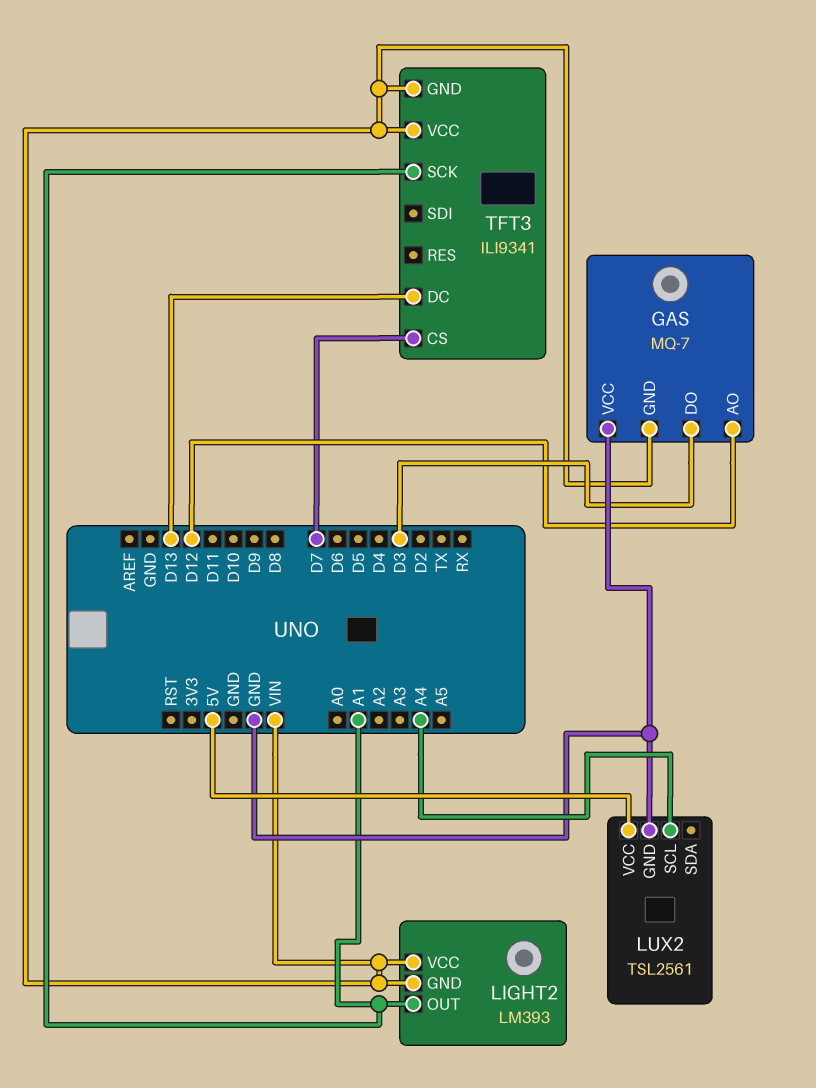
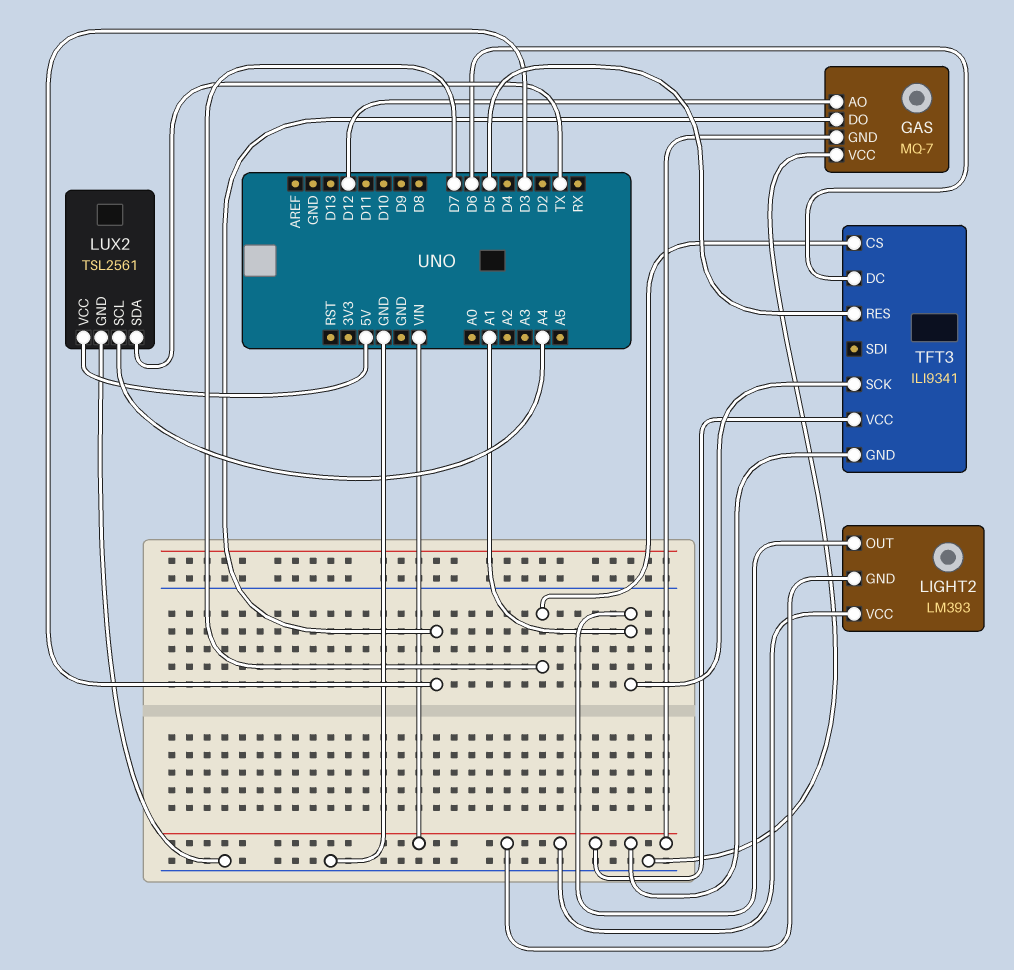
LUX2 pin SDA: none -> TX
TFT3 pin DC: D13 -> D6
TFT3 pin RES: none -> D5

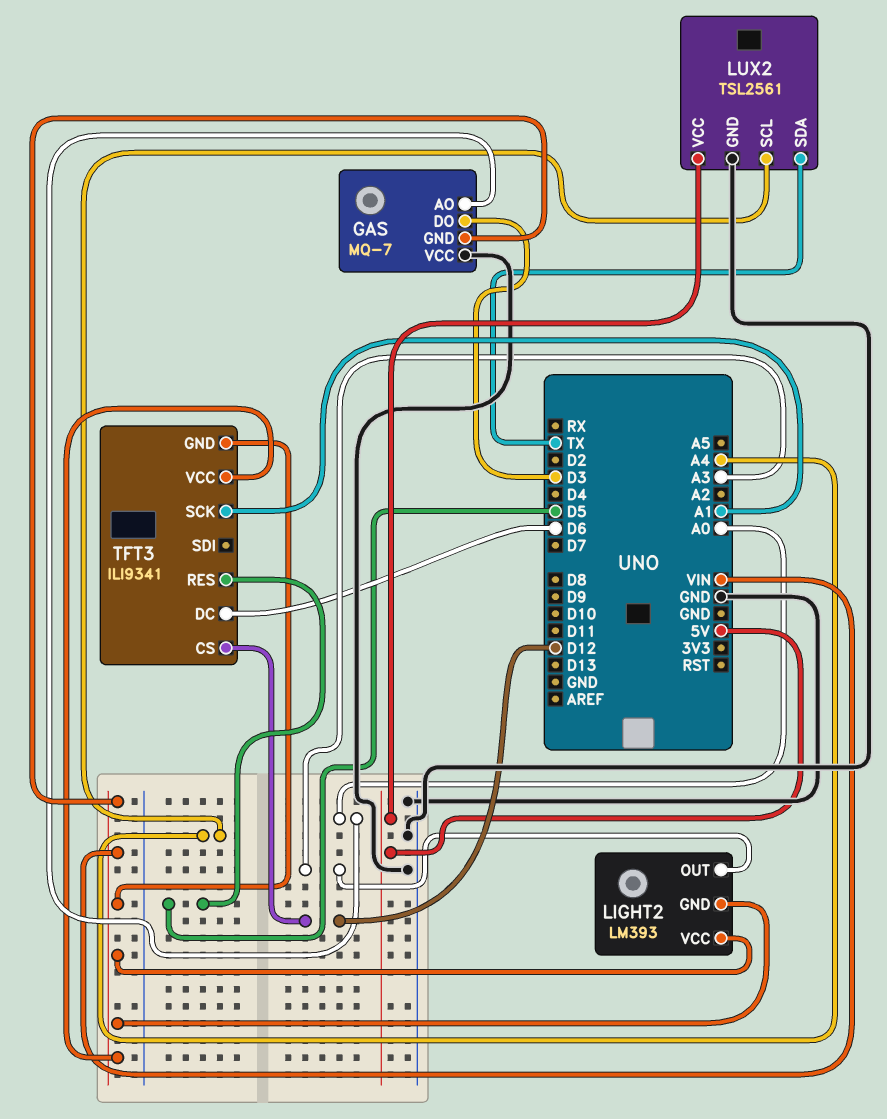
GAS pin AO: D12 -> A0
LIGHT2 pin OUT: A1 -> A3
TFT3 pin CS: D7 -> D12

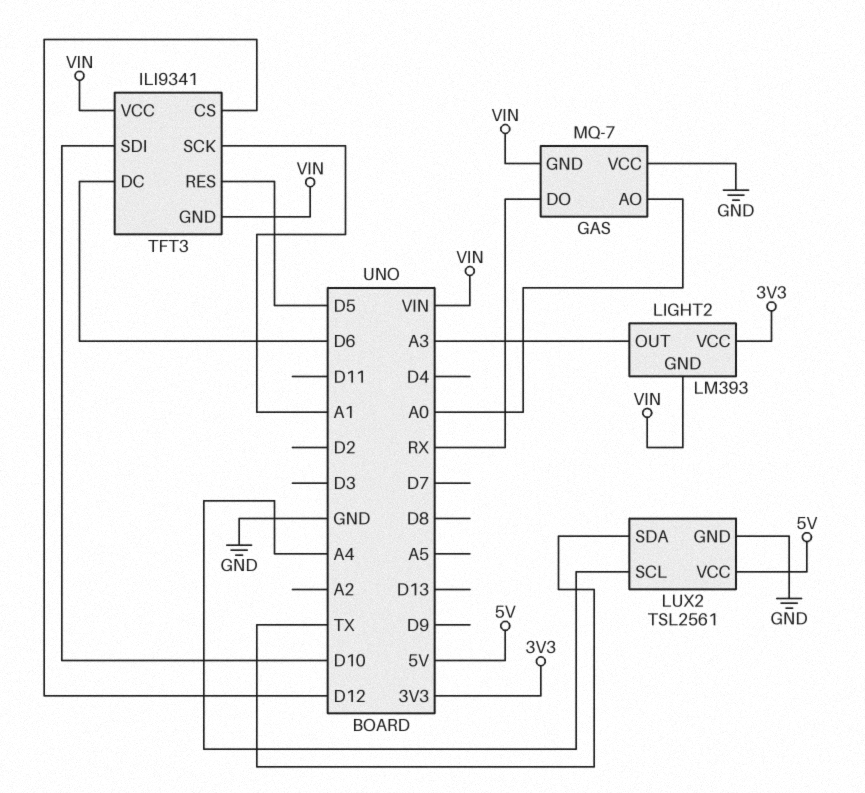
GAS pin DO: D3 -> RX
LIGHT2 pin VCC: VIN -> 3V3
TFT3 pin SDI: none -> D10

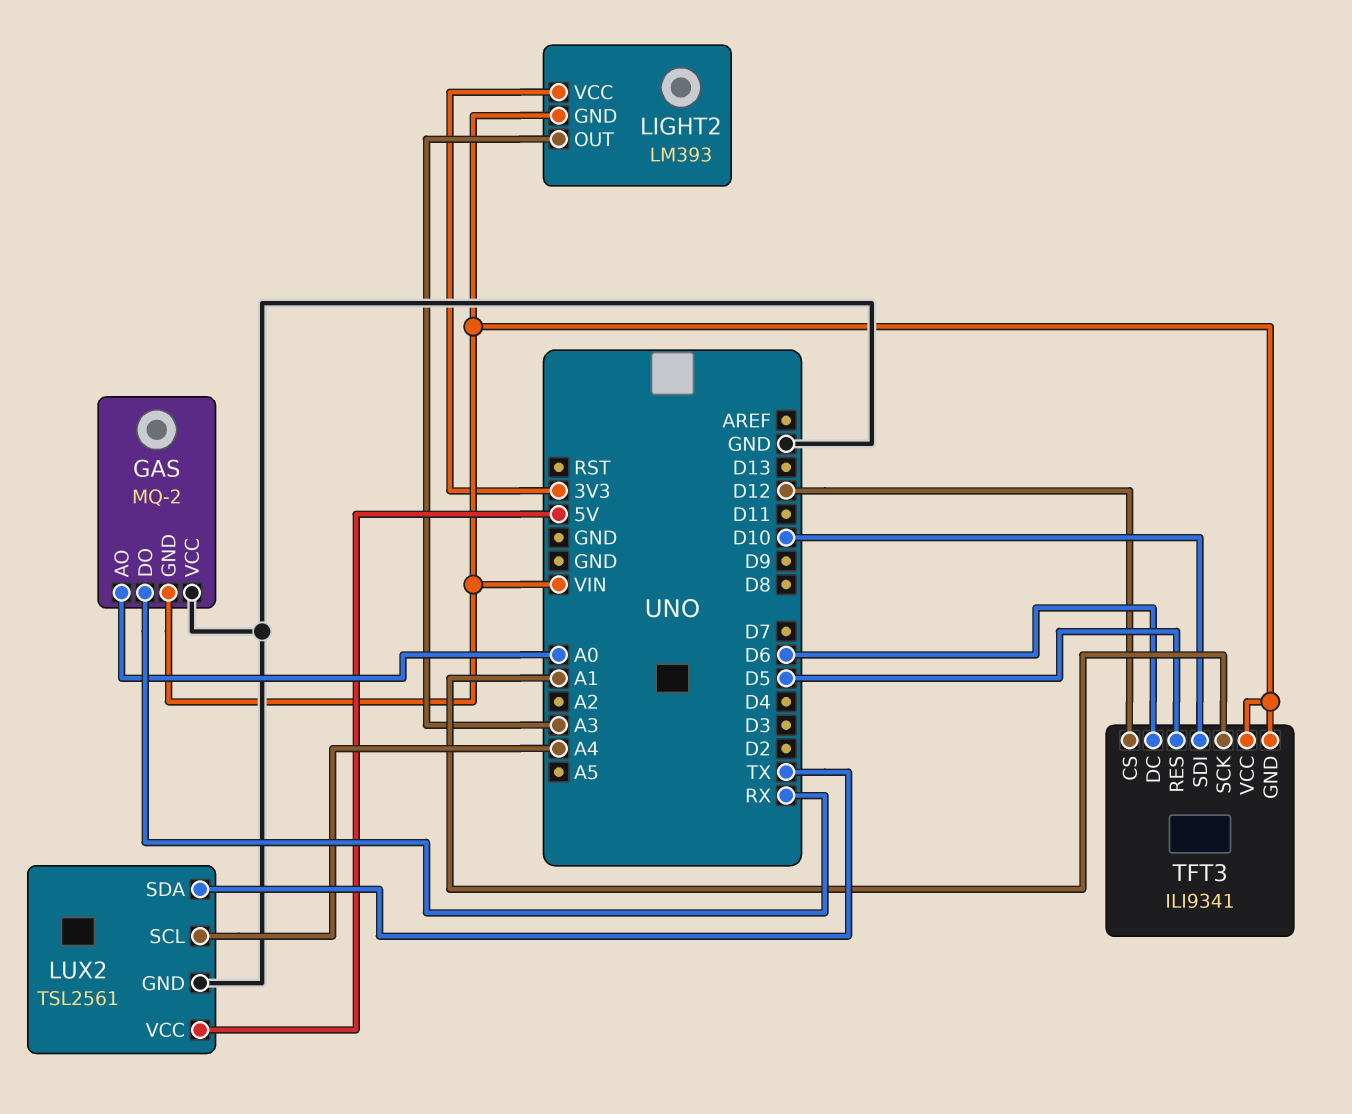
GAS: MQ-7 -> MQ-2

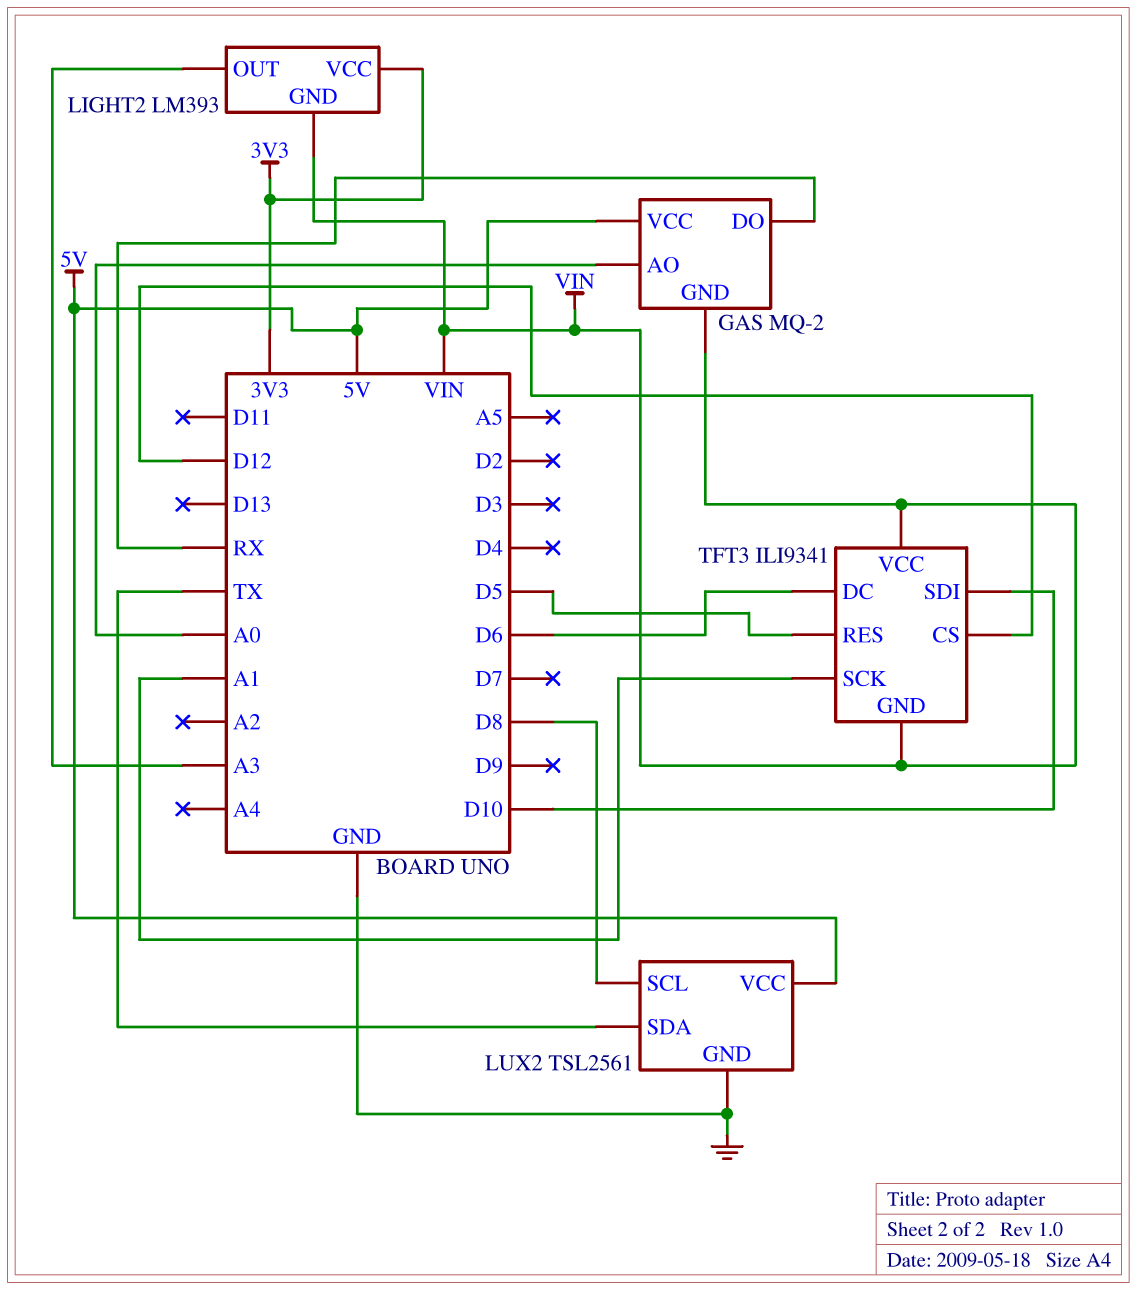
GAS pin VCC: GND -> 5V
LUX2 pin SCL: A4 -> D8

